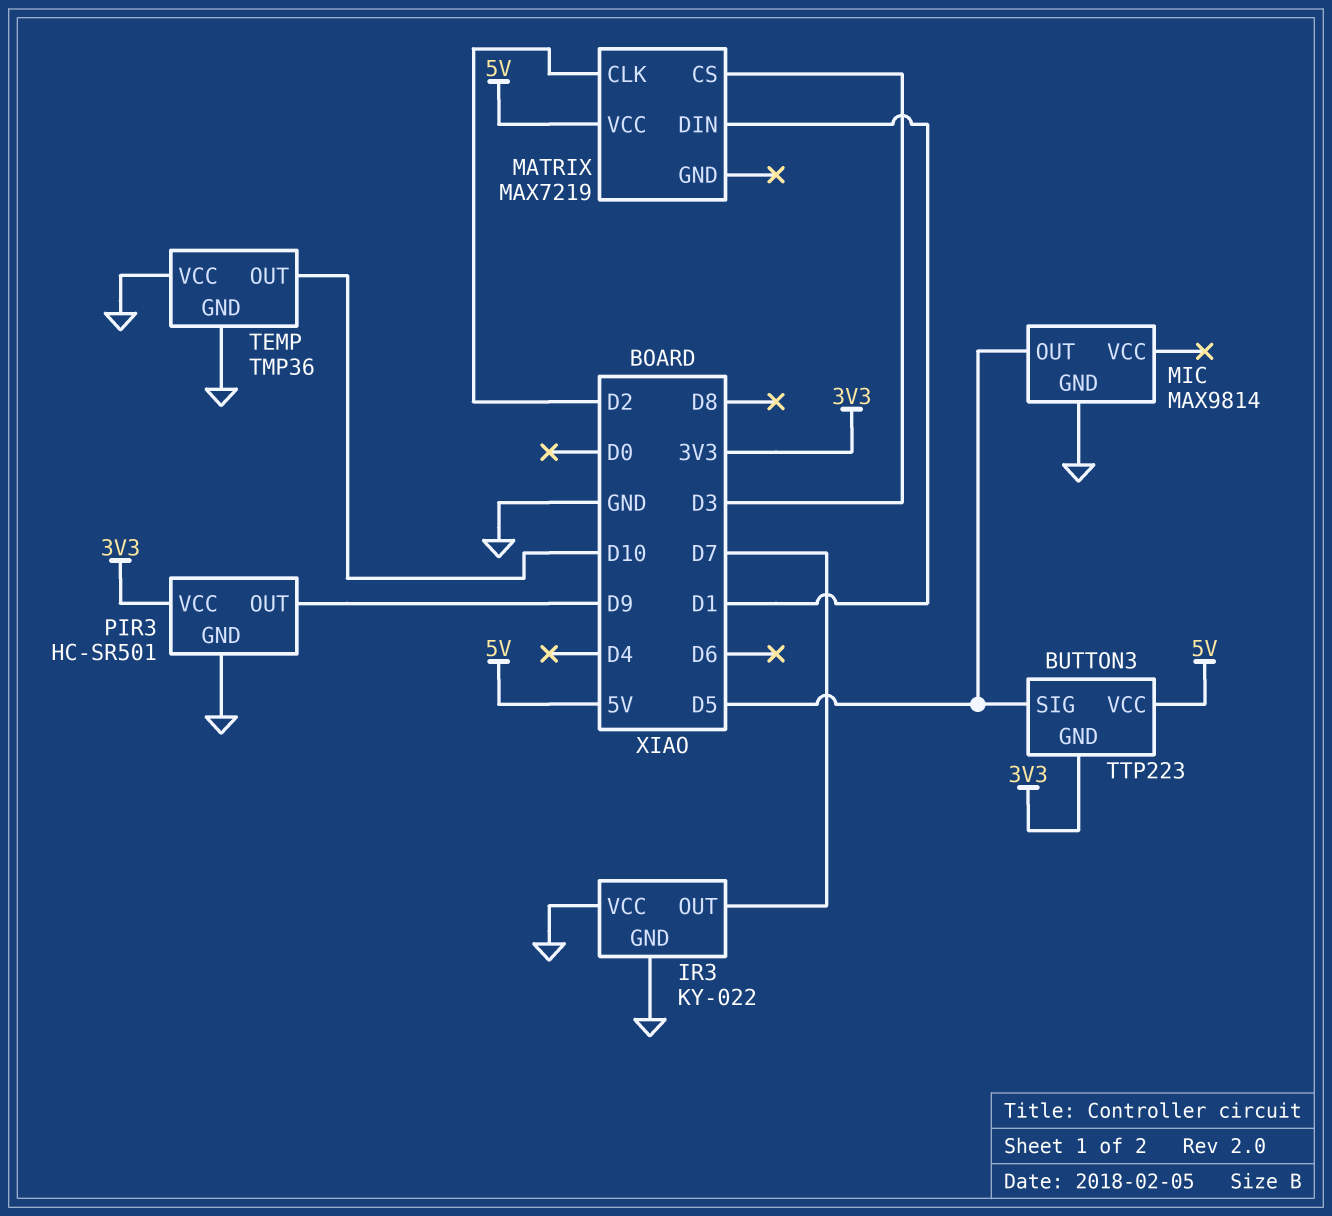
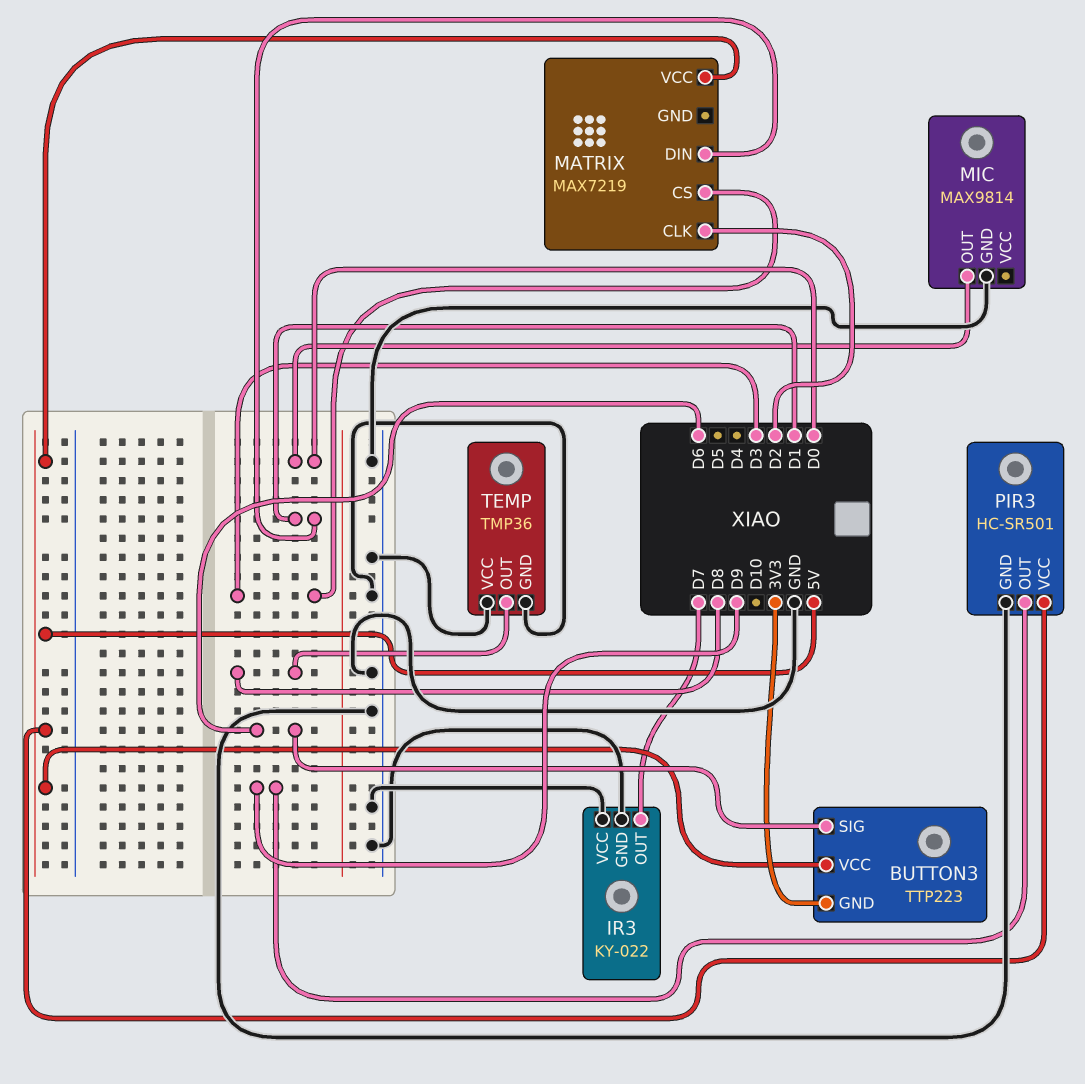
BUTTON3 pin SIG: D5 -> D6
MIC pin OUT: D5 -> D0
PIR3 pin VCC: 3V3 -> 5V
TEMP pin OUT: D10 -> D8

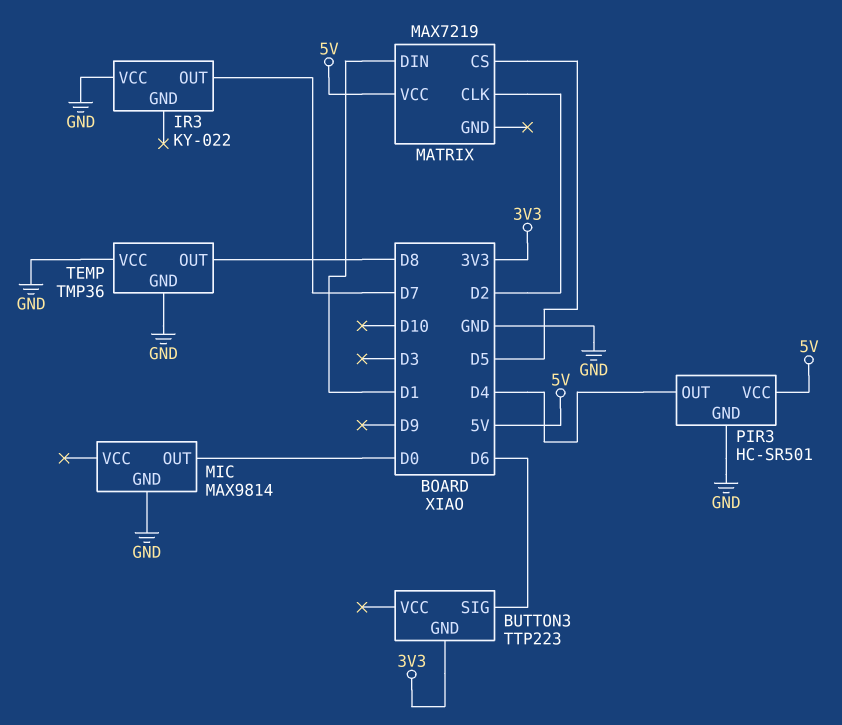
BUTTON3 pin VCC: 5V -> none
IR3 pin GND: GND -> none
MATRIX pin CS: D3 -> D5
PIR3 pin OUT: D9 -> D4

